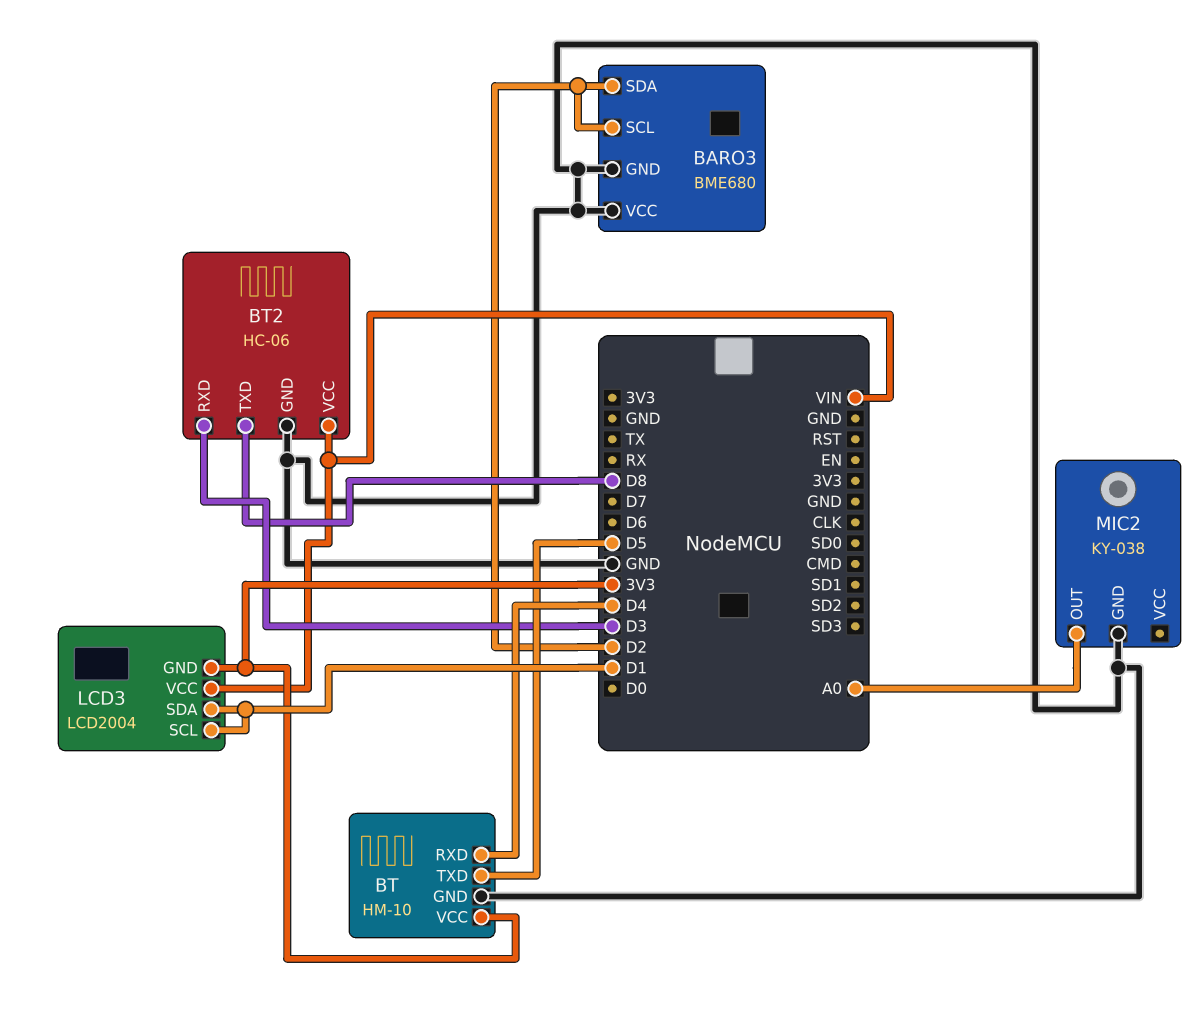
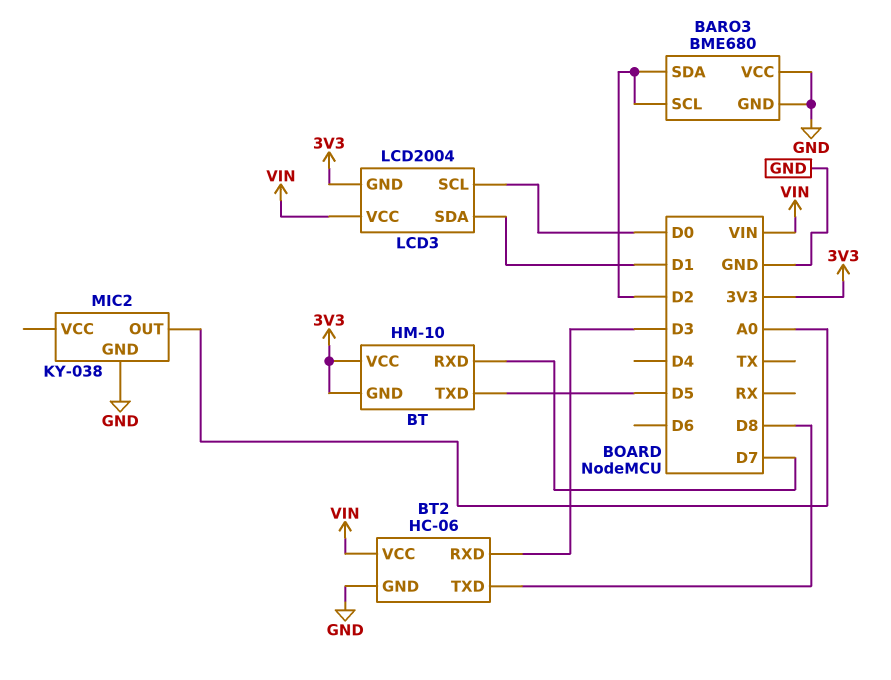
BT pin GND: GND -> 3V3
BT pin RXD: D4 -> D7
LCD3 pin SCL: D1 -> D0

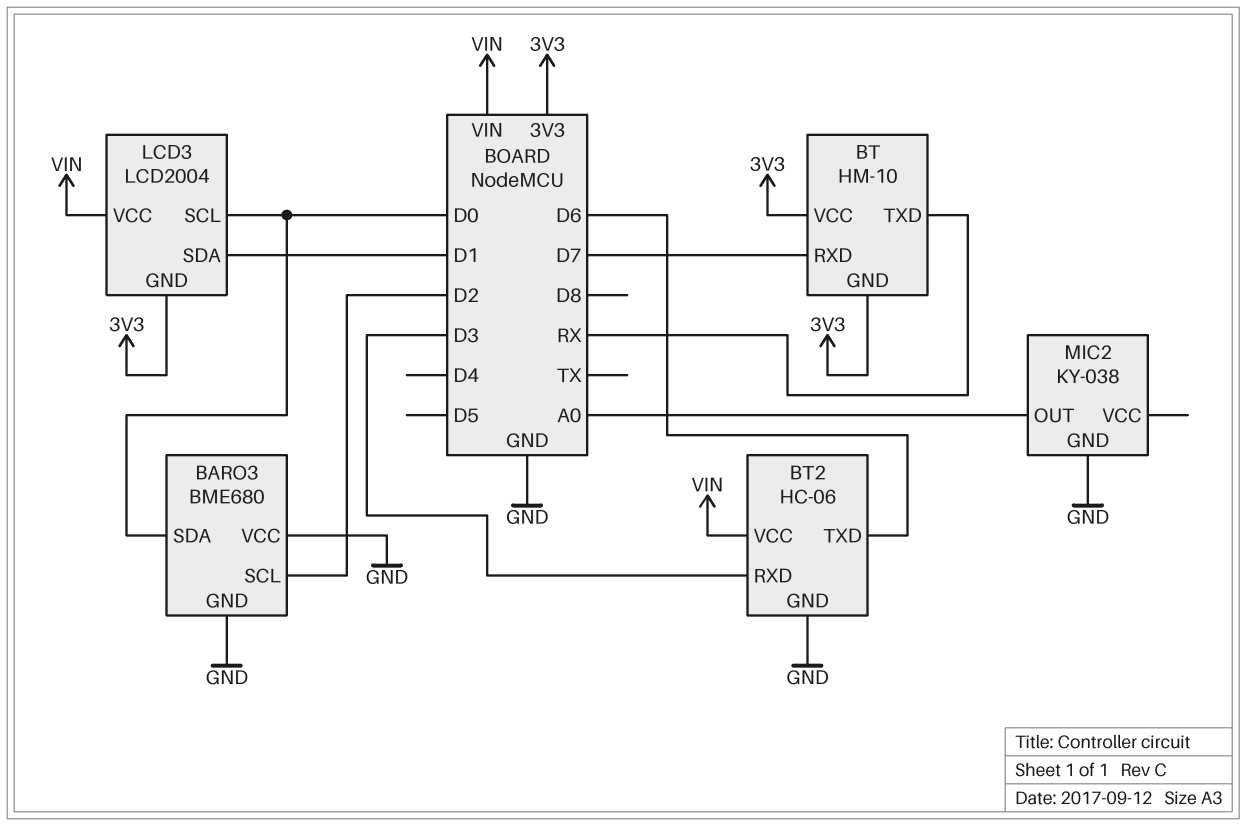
BARO3 pin SDA: D2 -> D0
BT pin TXD: D5 -> RX
BT2 pin TXD: D8 -> D6

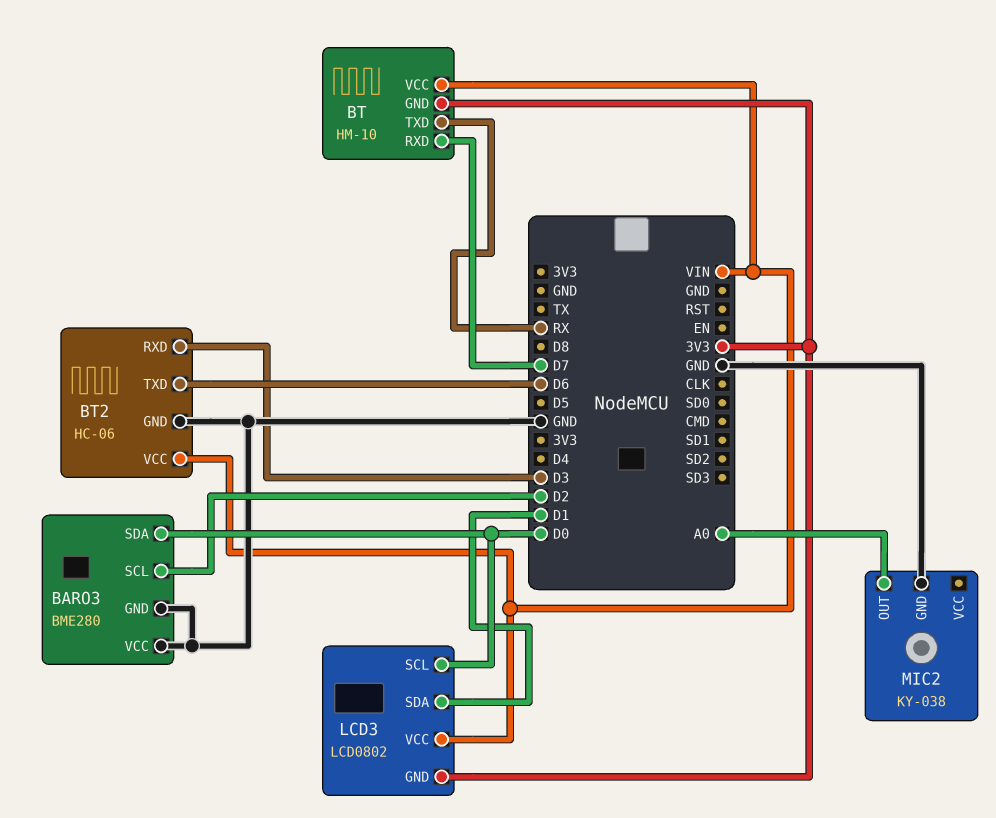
BARO3: BME680 -> BME280
BT pin VCC: 3V3 -> VIN
LCD3: LCD2004 -> LCD0802

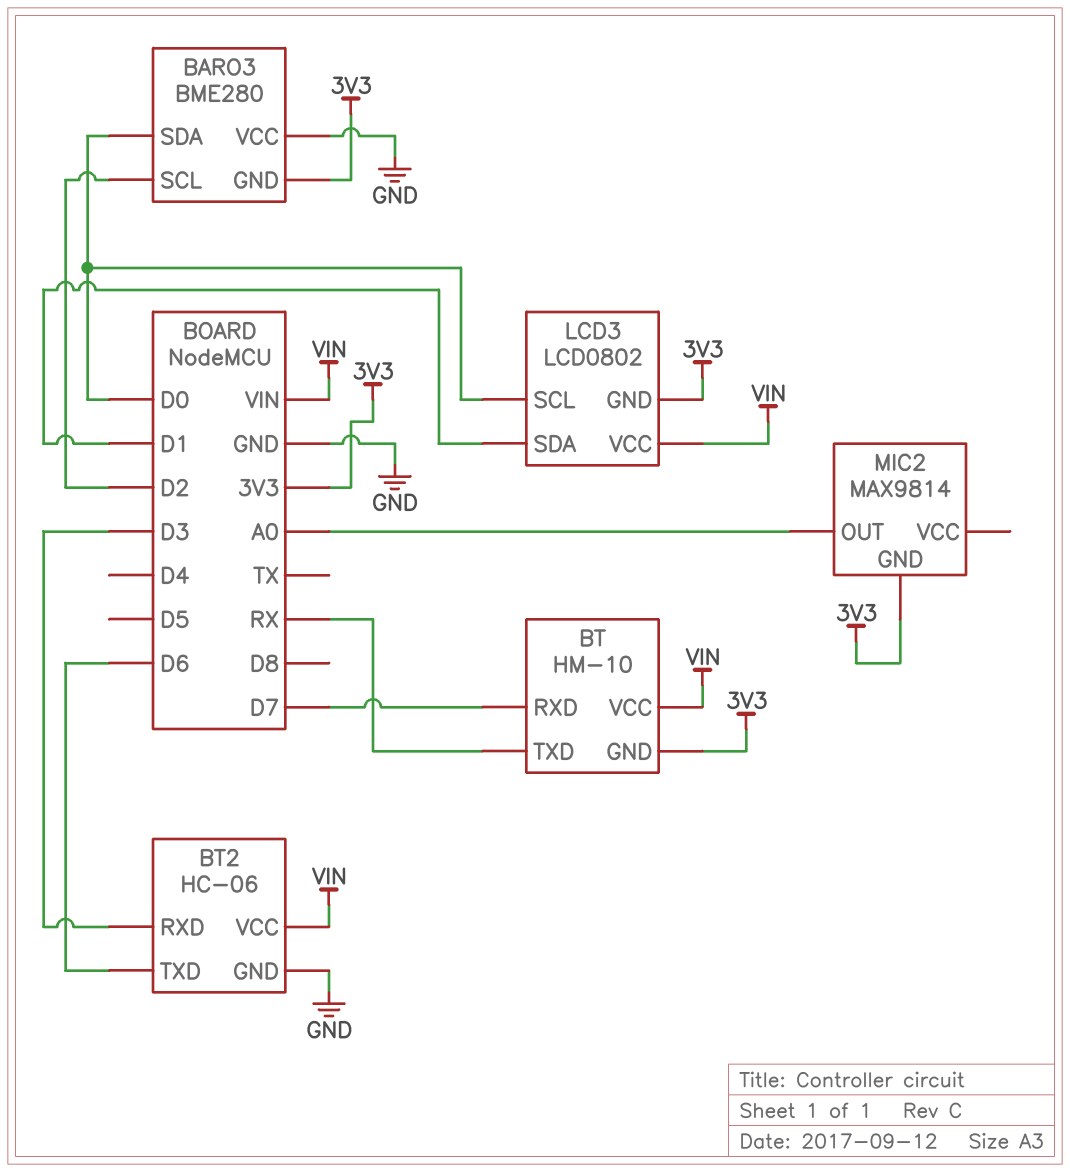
BARO3 pin GND: GND -> 3V3
MIC2: KY-038 -> MAX9814
MIC2 pin GND: GND -> 3V3

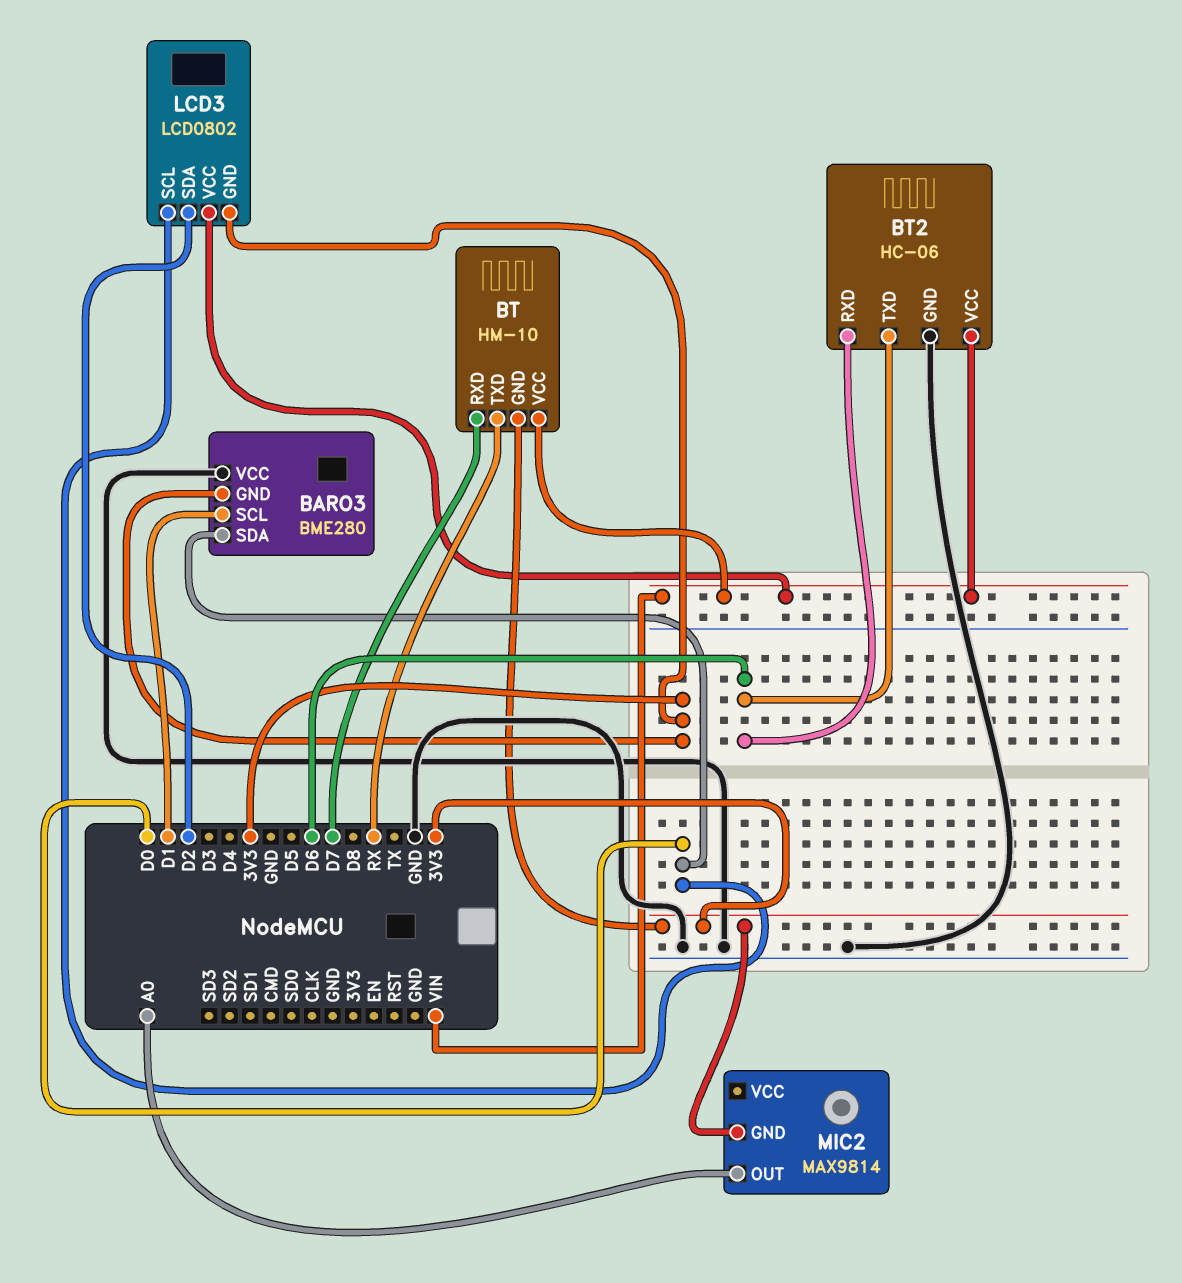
BARO3 pin SCL: D2 -> D1
BT2 pin RXD: D3 -> D6
LCD3 pin SDA: D1 -> D2

